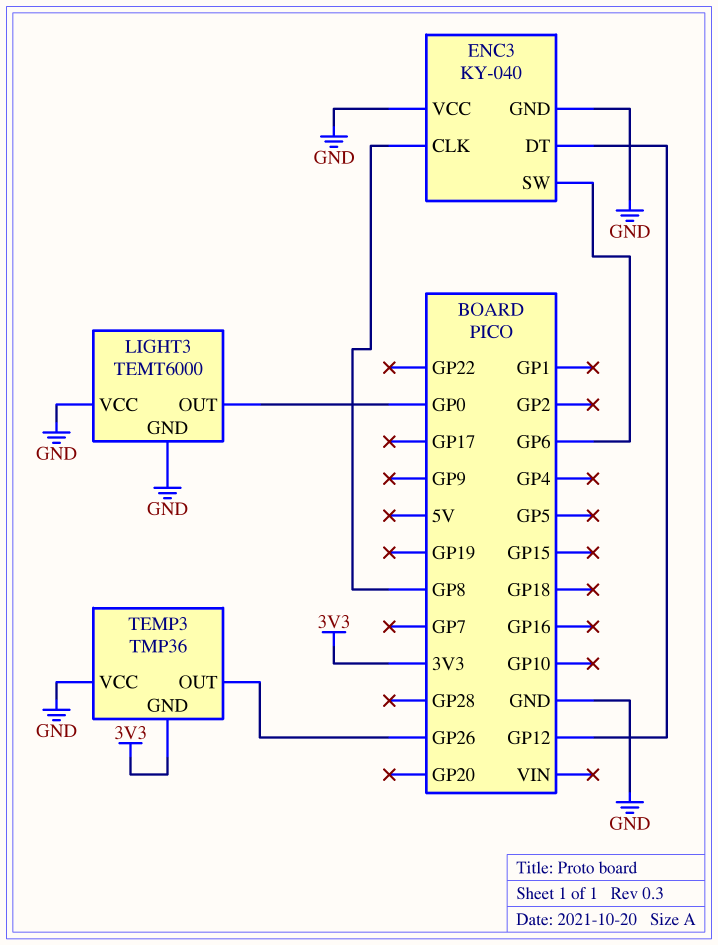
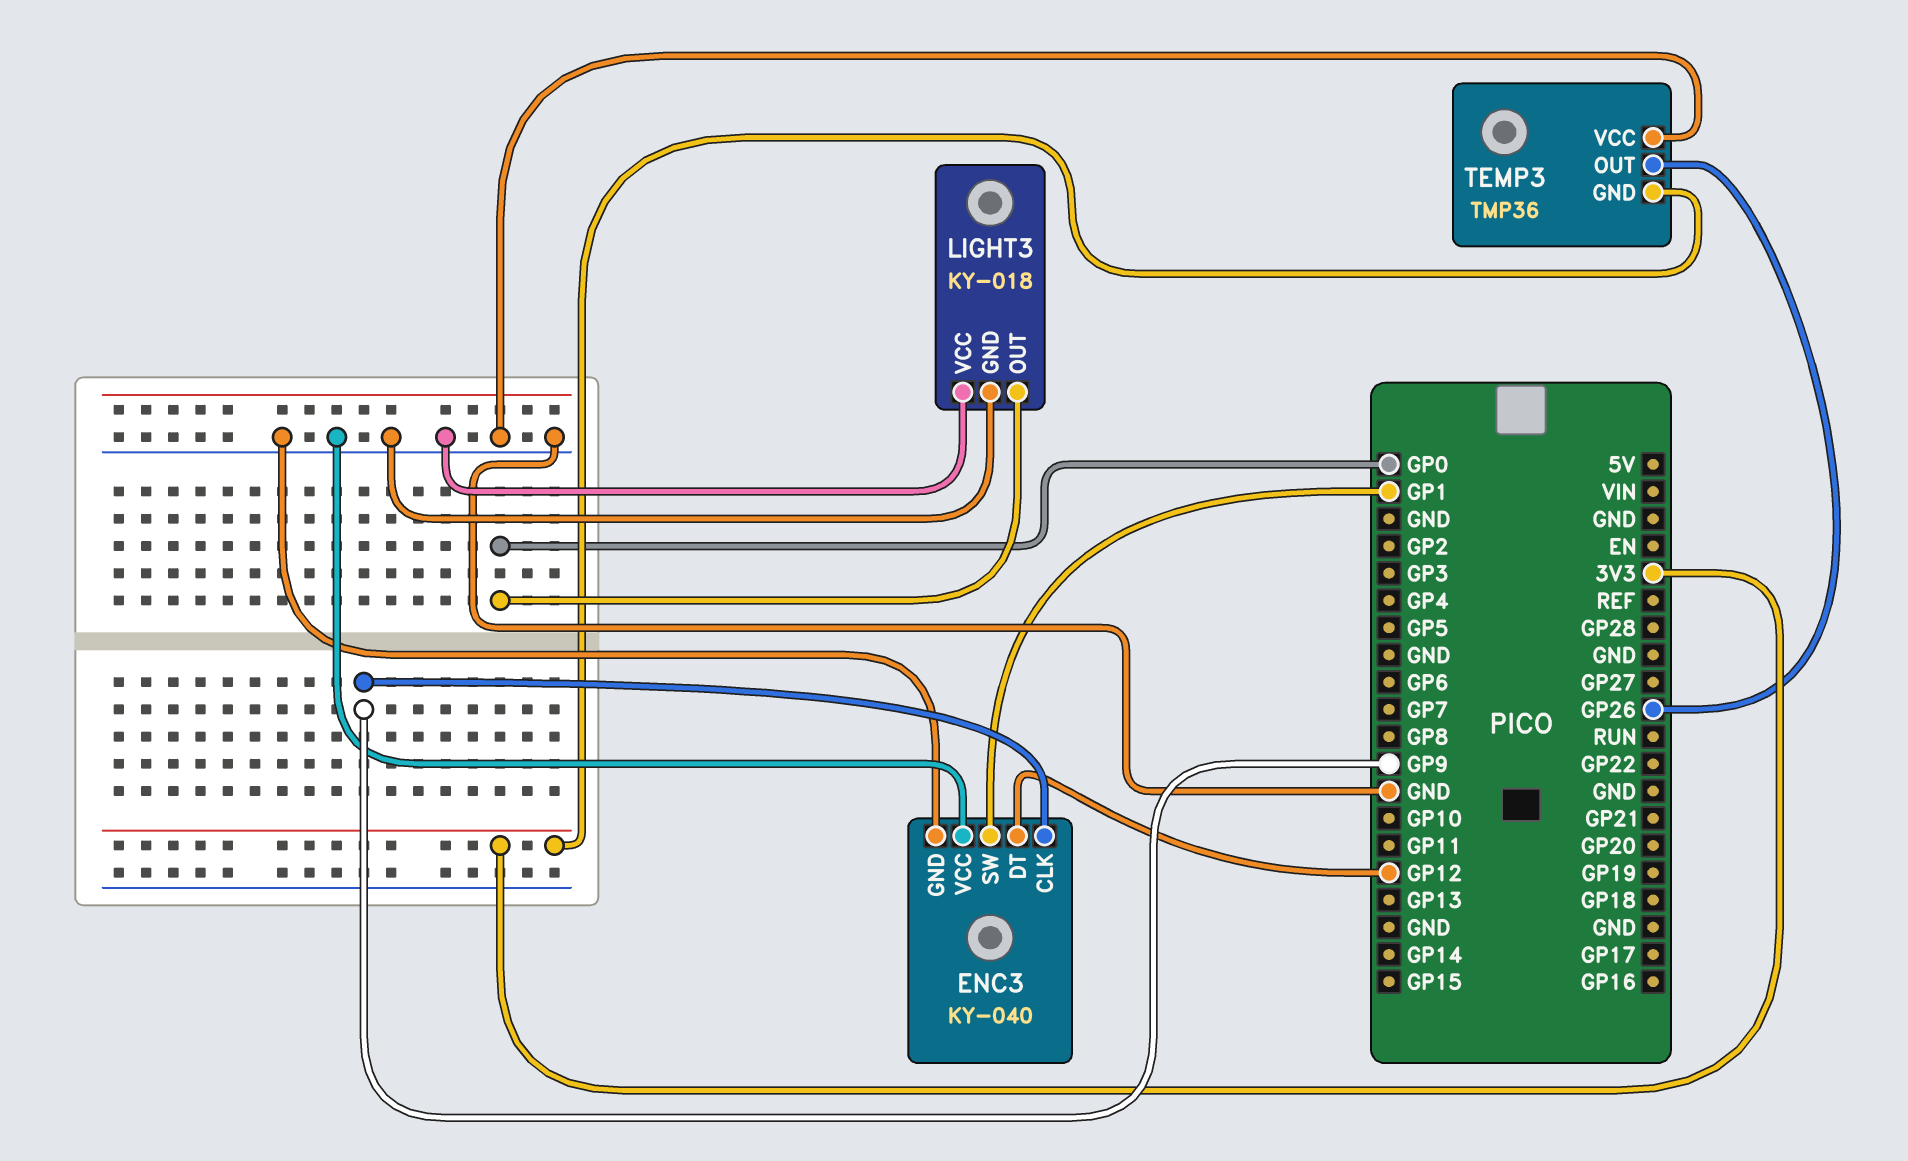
ENC3 pin CLK: GP8 -> GP9
ENC3 pin SW: GP6 -> GP1
LIGHT3: TEMT6000 -> KY-018

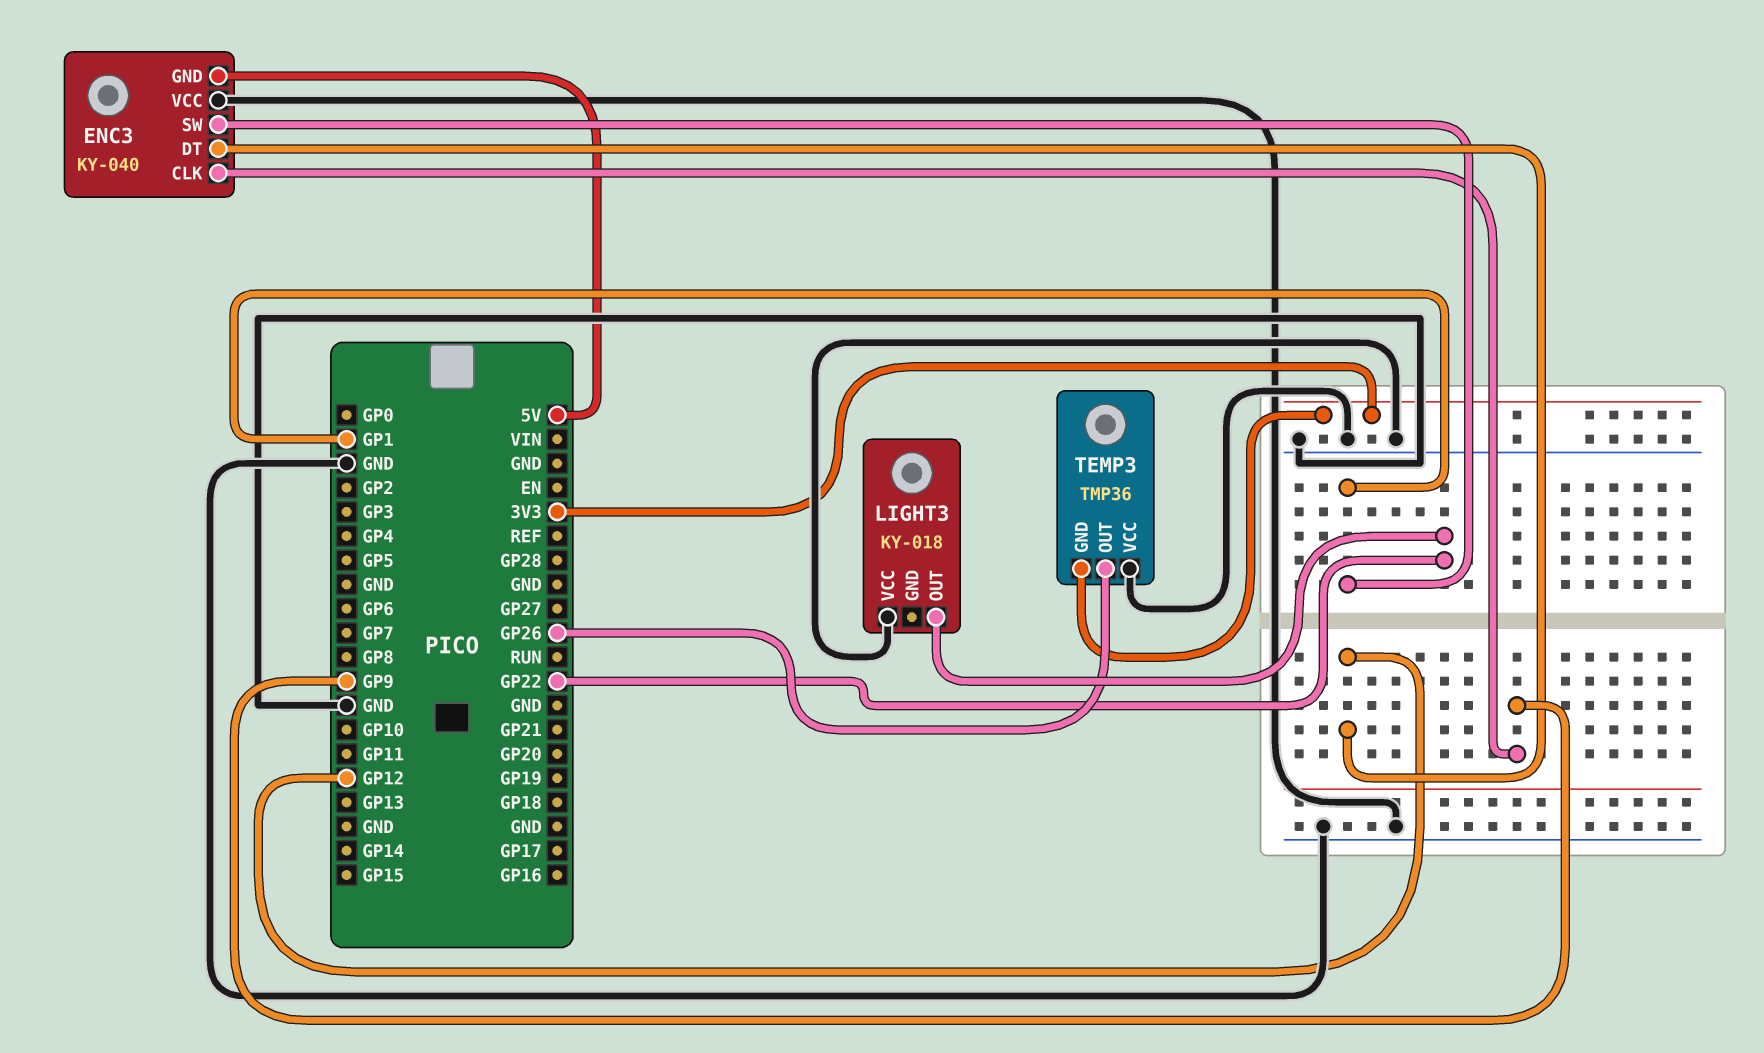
ENC3 pin GND: GND -> 5V
LIGHT3 pin GND: GND -> none
LIGHT3 pin OUT: GP0 -> GP22

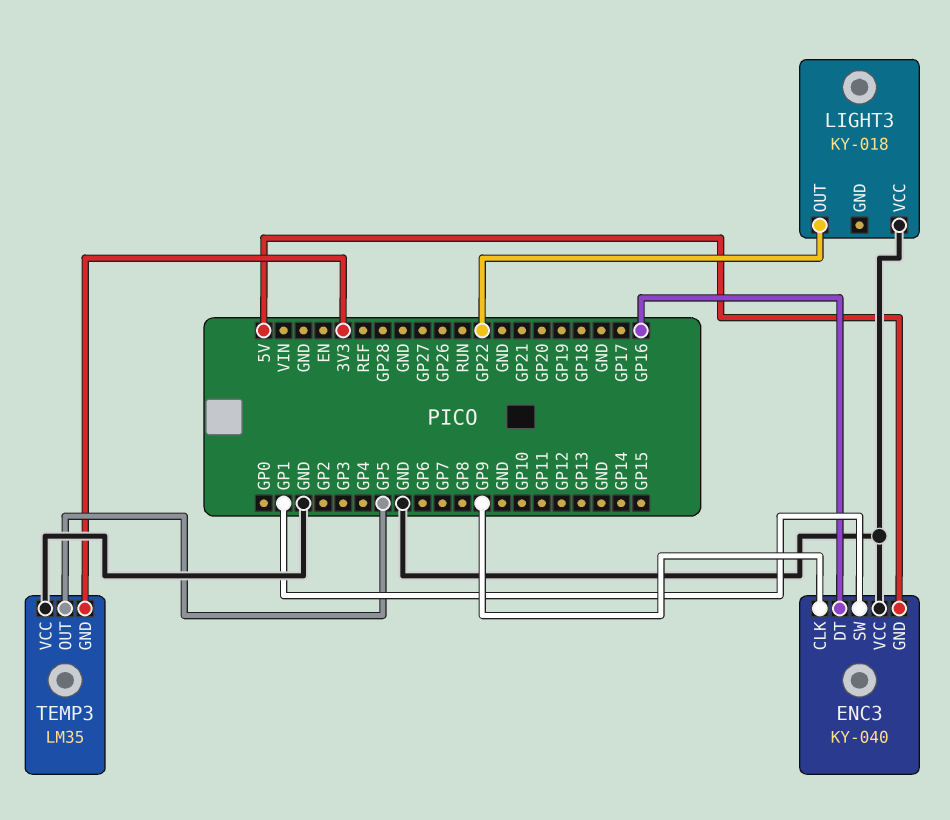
ENC3 pin DT: GP12 -> GP16
TEMP3: TMP36 -> LM35
TEMP3 pin OUT: GP26 -> GP5

